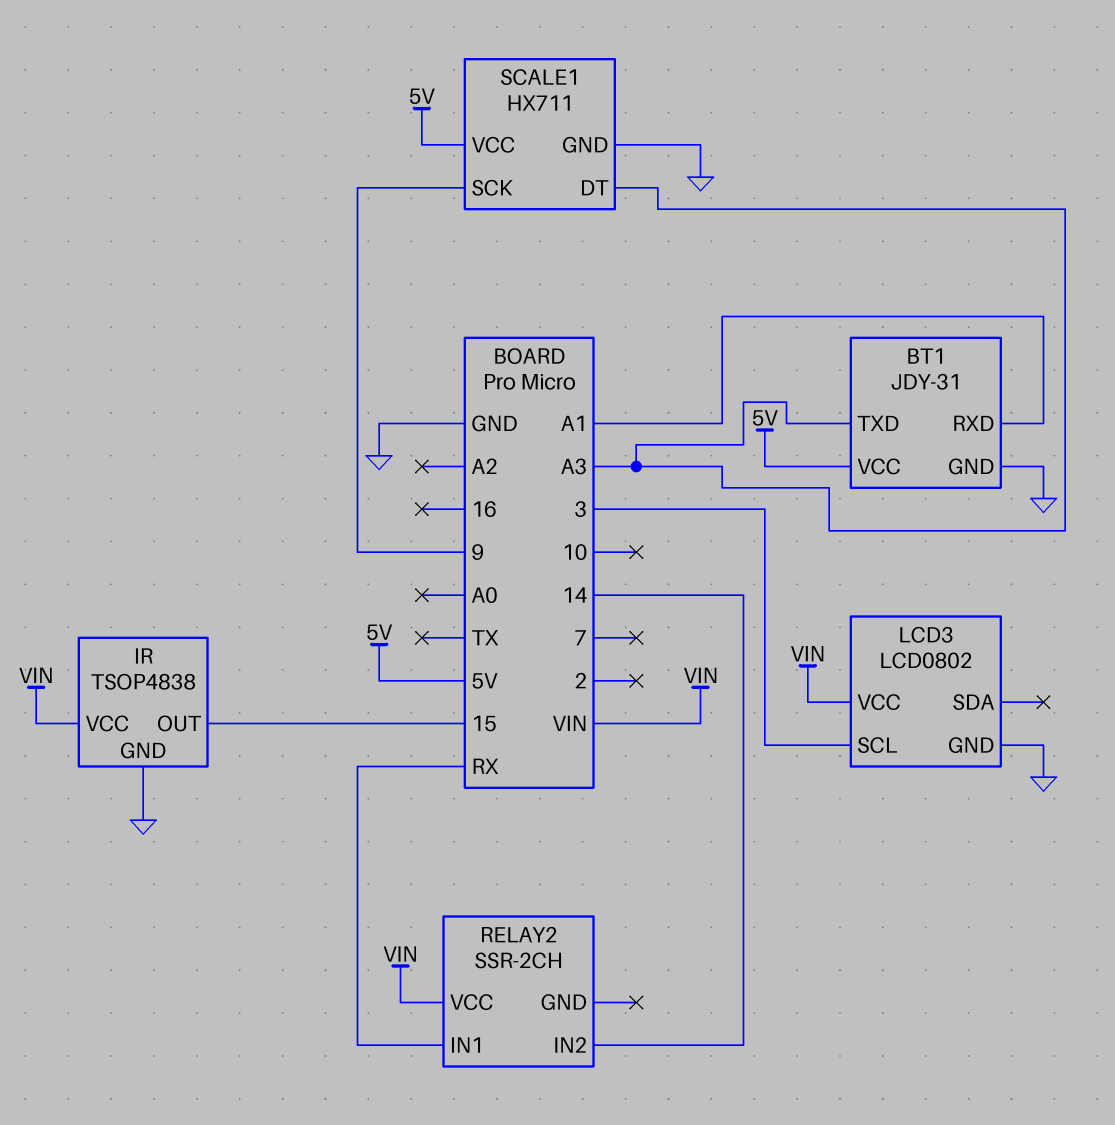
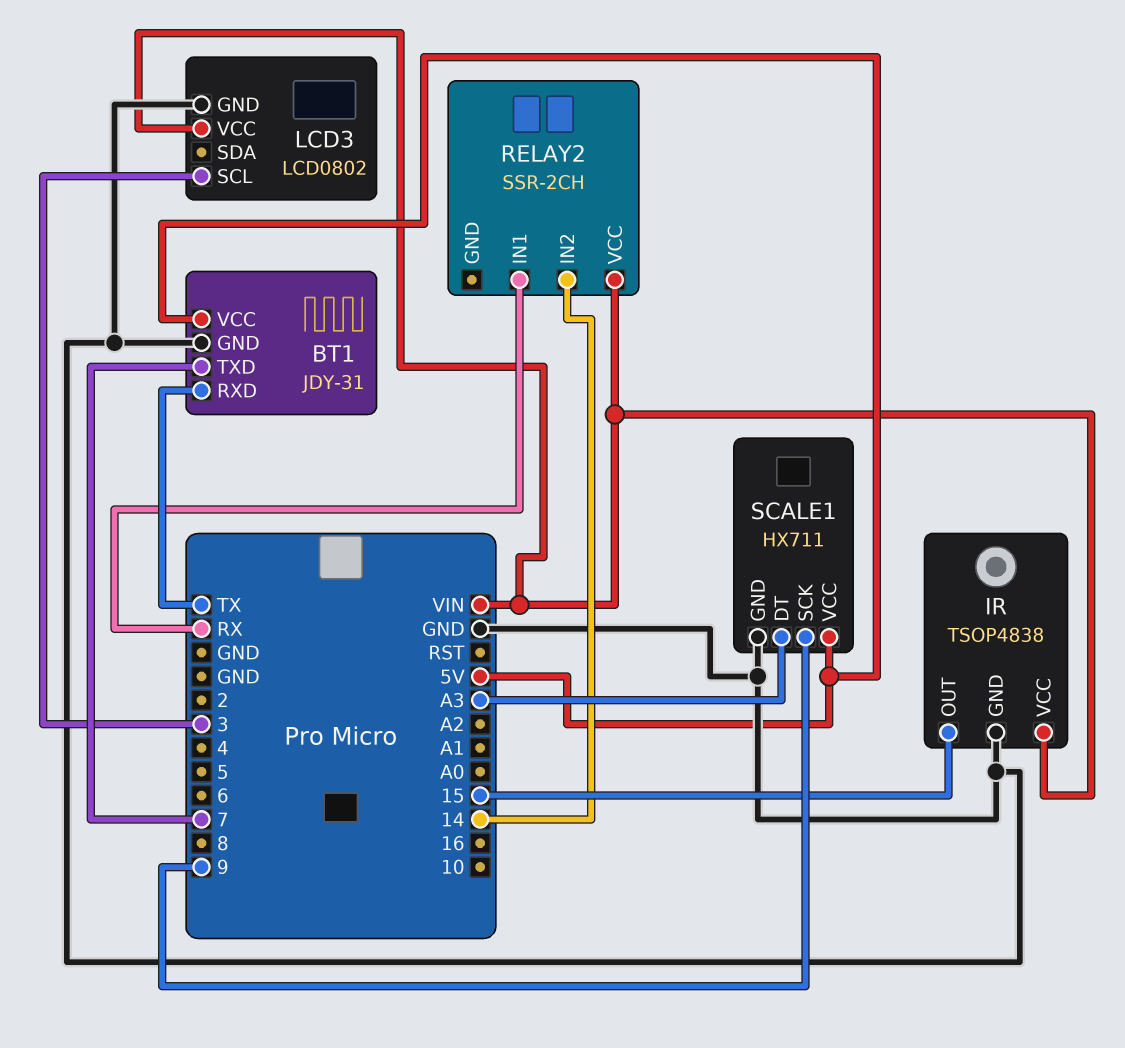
BT1 pin RXD: A1 -> TX
BT1 pin TXD: A3 -> 7

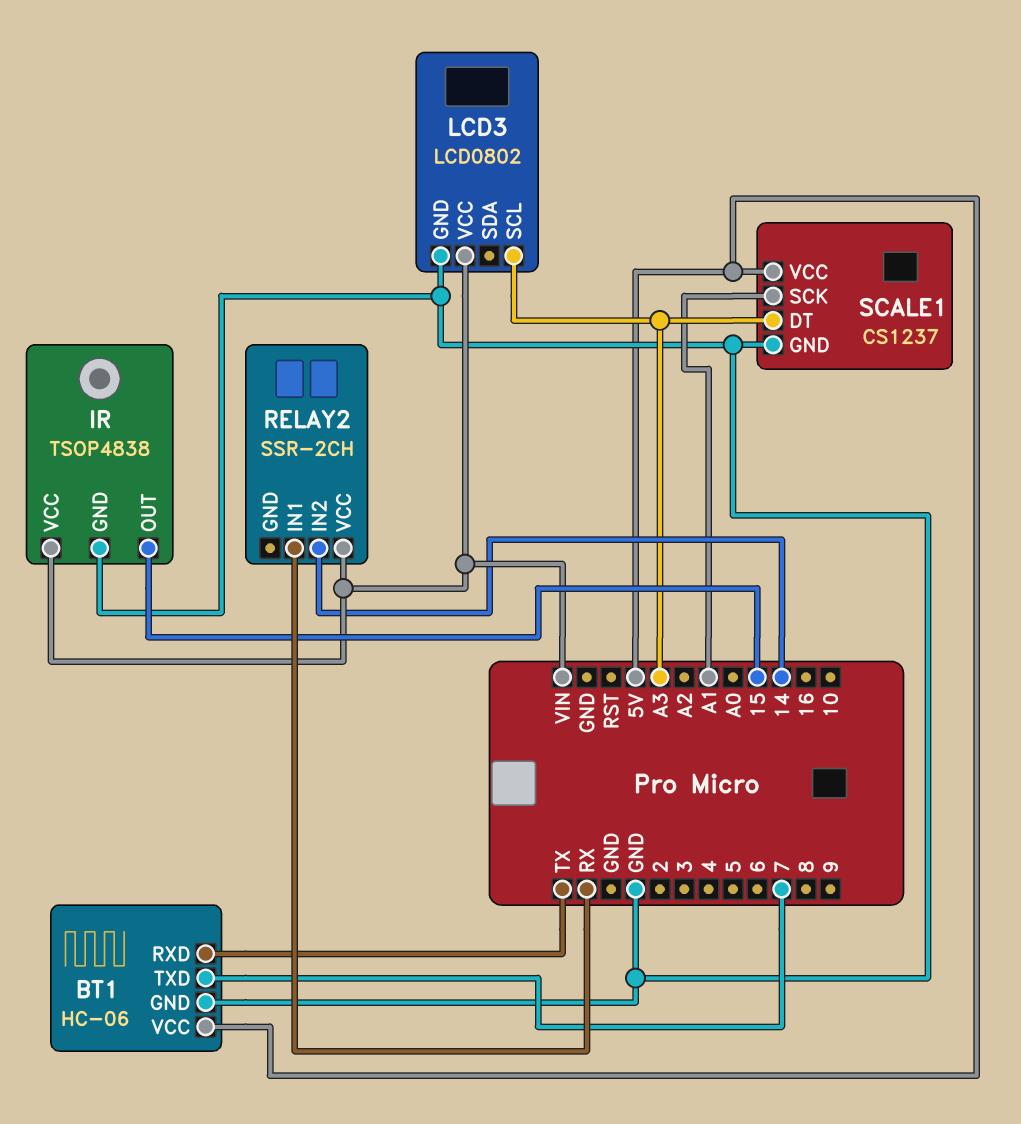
BT1: JDY-31 -> HC-06
LCD3 pin SCL: 3 -> A3
SCALE1: HX711 -> CS1237
SCALE1 pin SCK: 9 -> A1

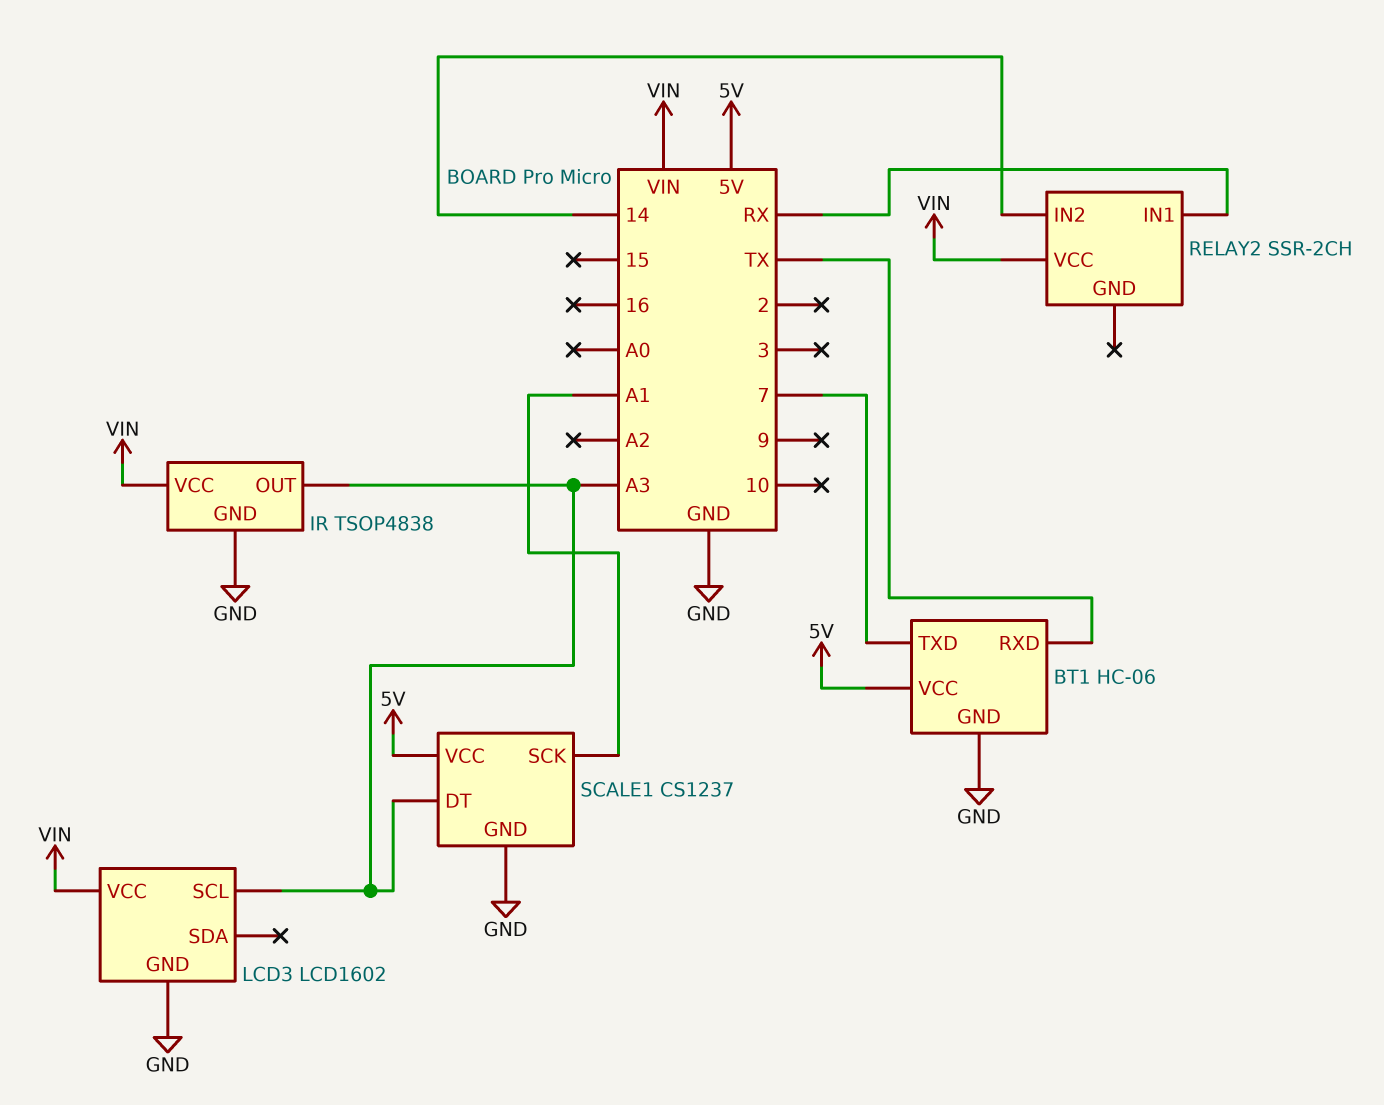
IR pin OUT: 15 -> A3
LCD3: LCD0802 -> LCD1602

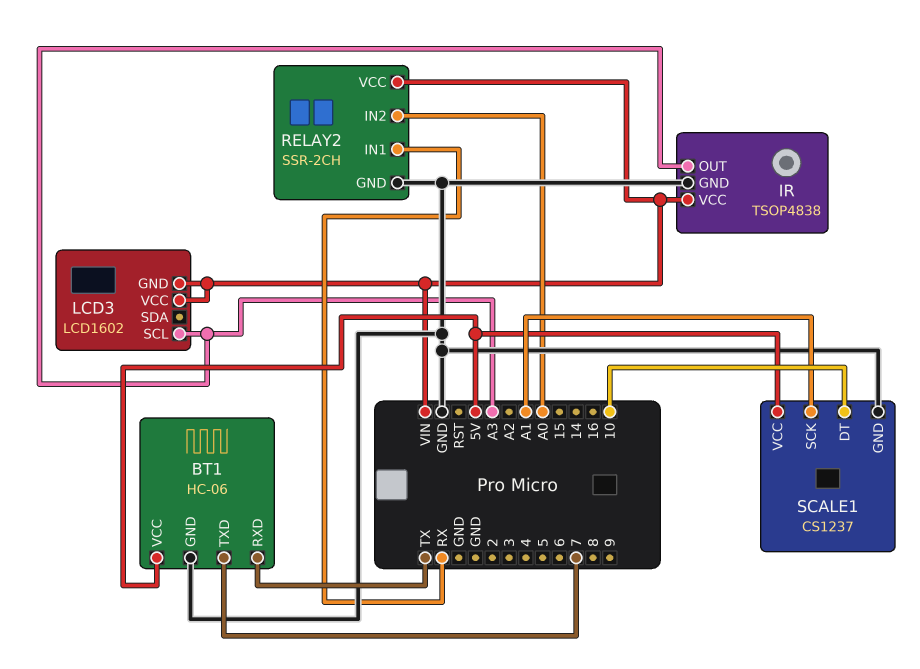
LCD3 pin GND: GND -> VIN
RELAY2 pin GND: none -> GND
RELAY2 pin IN2: 14 -> A0
SCALE1 pin DT: A3 -> 10

